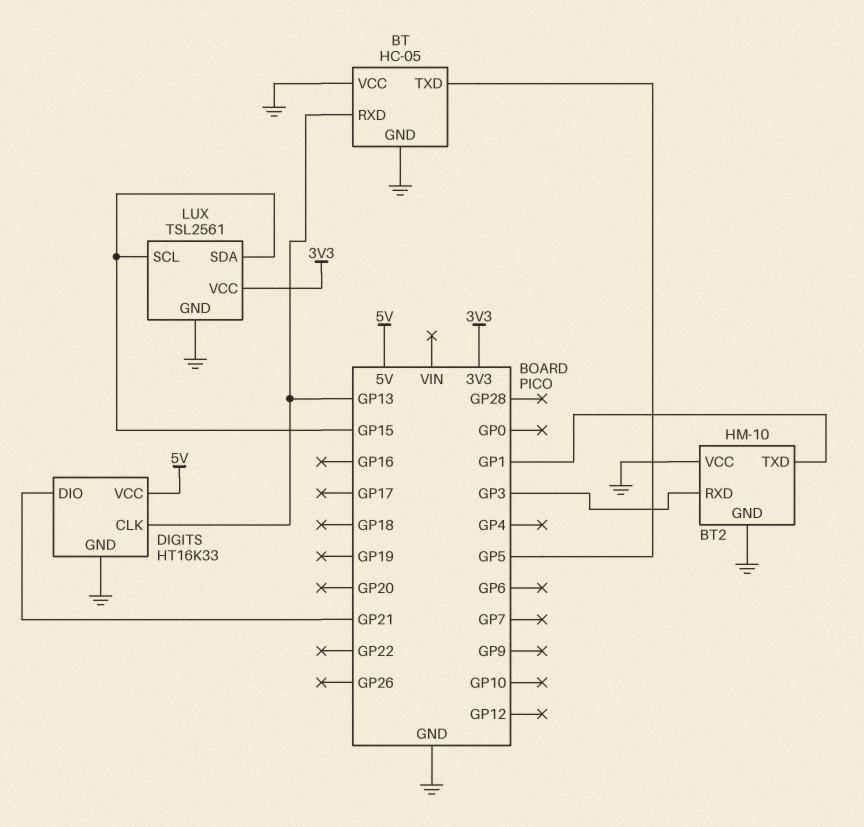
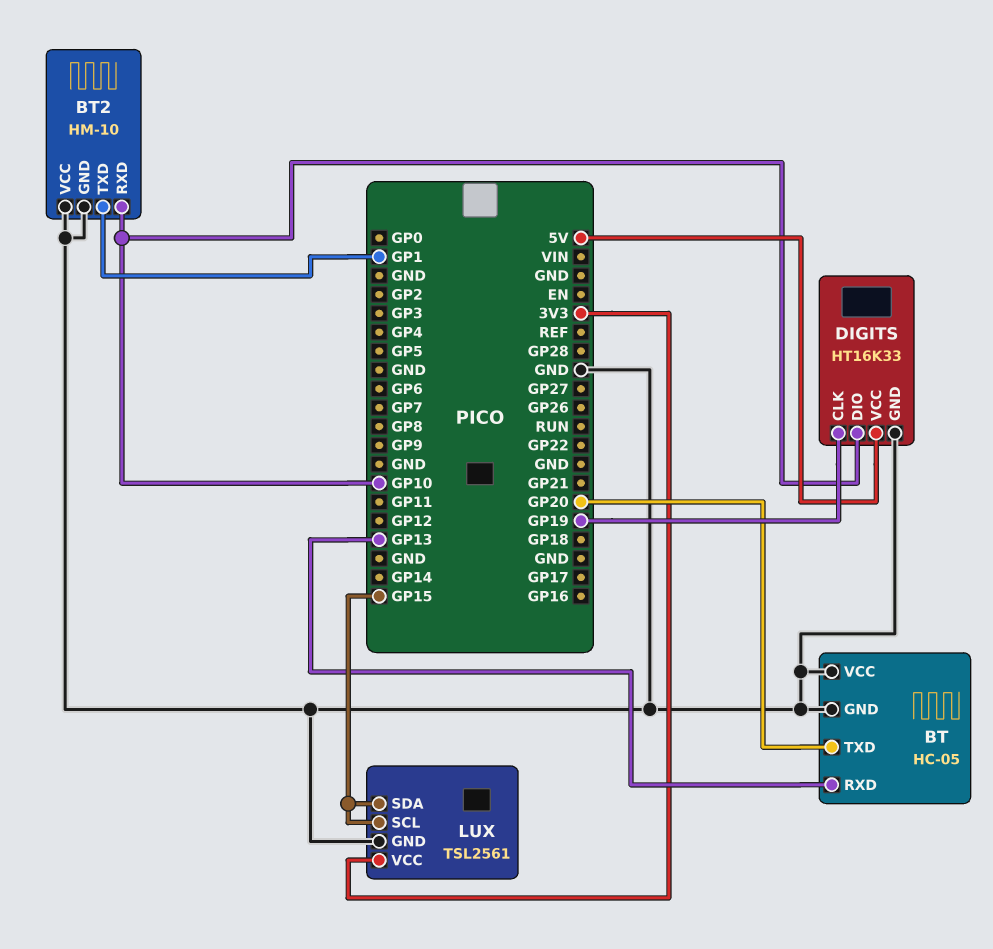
BT pin TXD: GP5 -> GP20
BT2 pin RXD: GP3 -> GP10
DIGITS pin CLK: GP13 -> GP19
DIGITS pin DIO: GP21 -> GP10

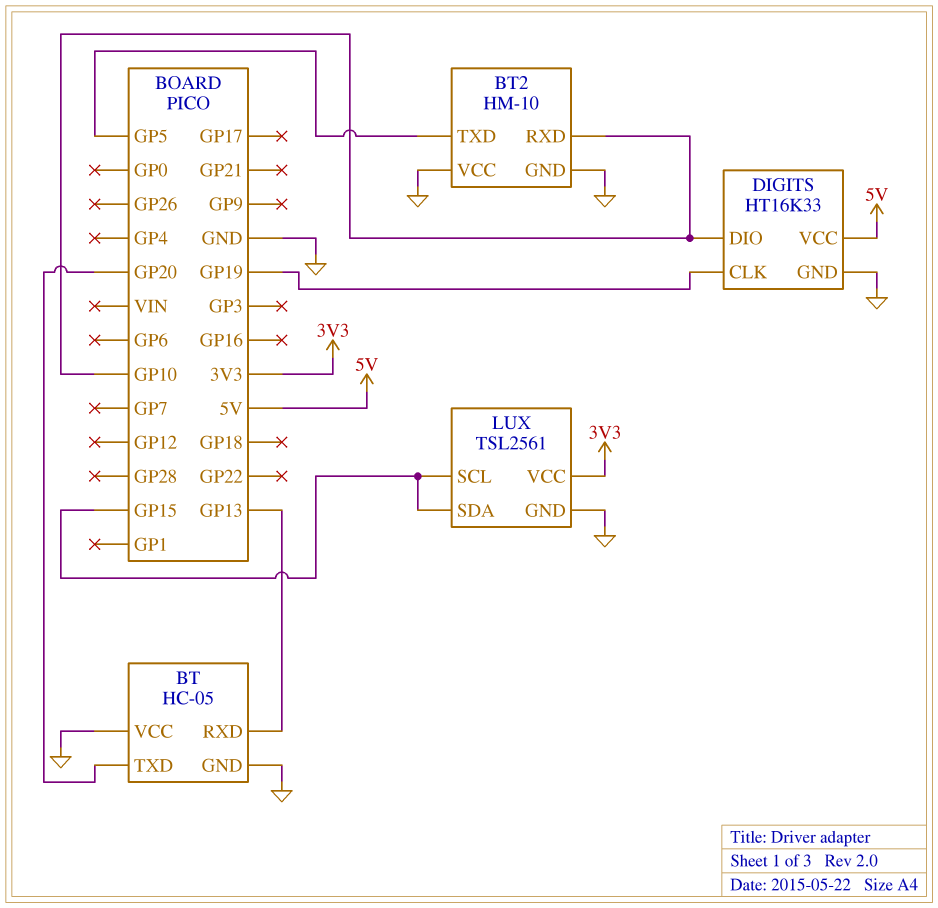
BT2 pin TXD: GP1 -> GP5

